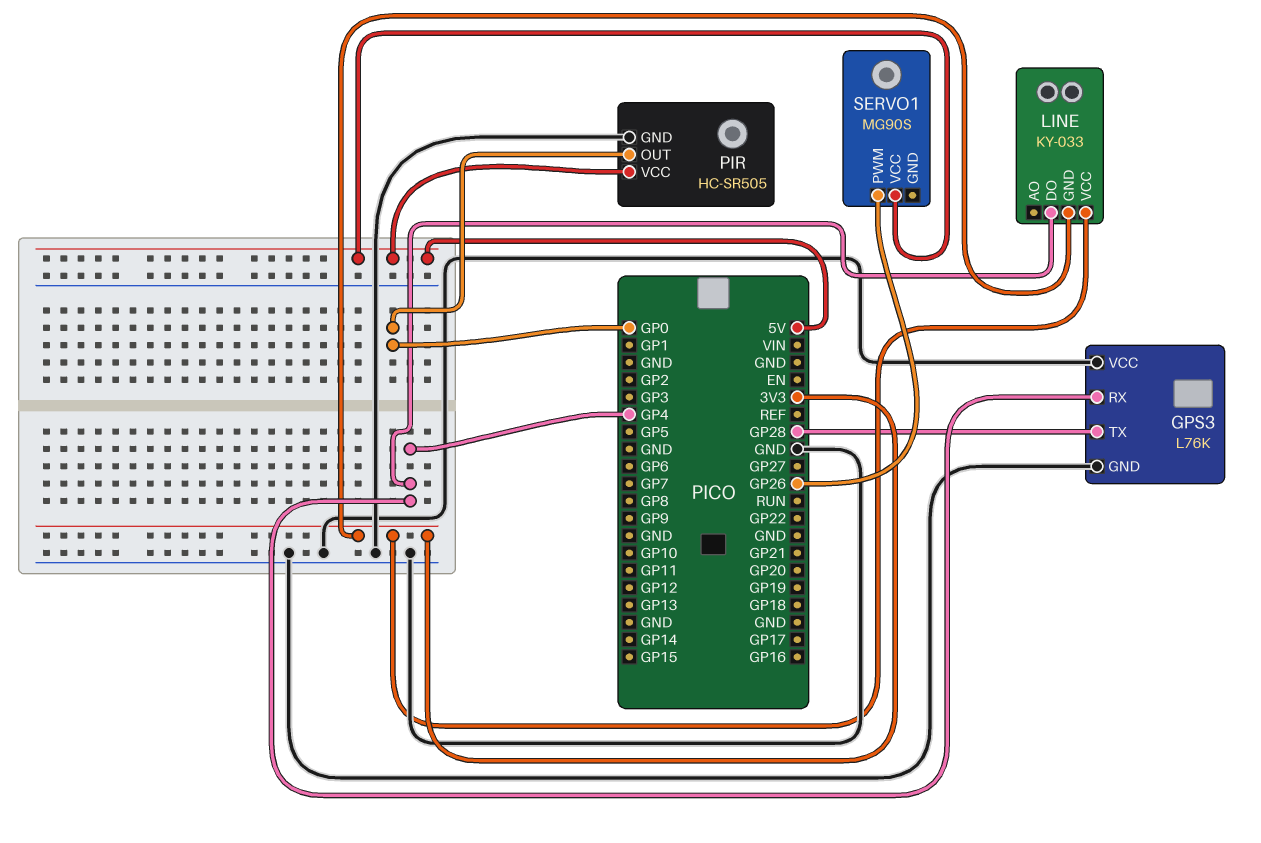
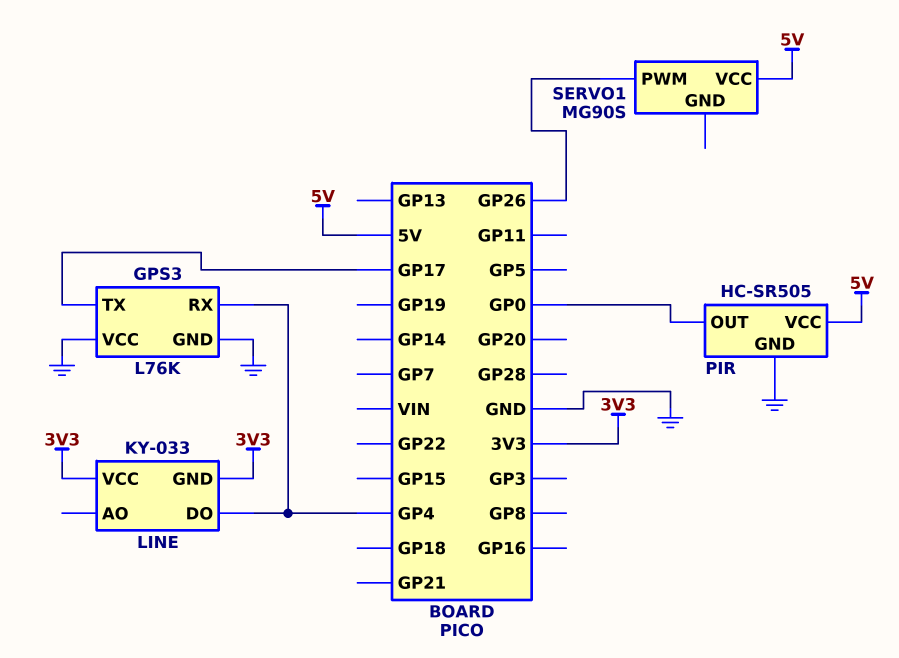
GPS3 pin TX: GP28 -> GP17

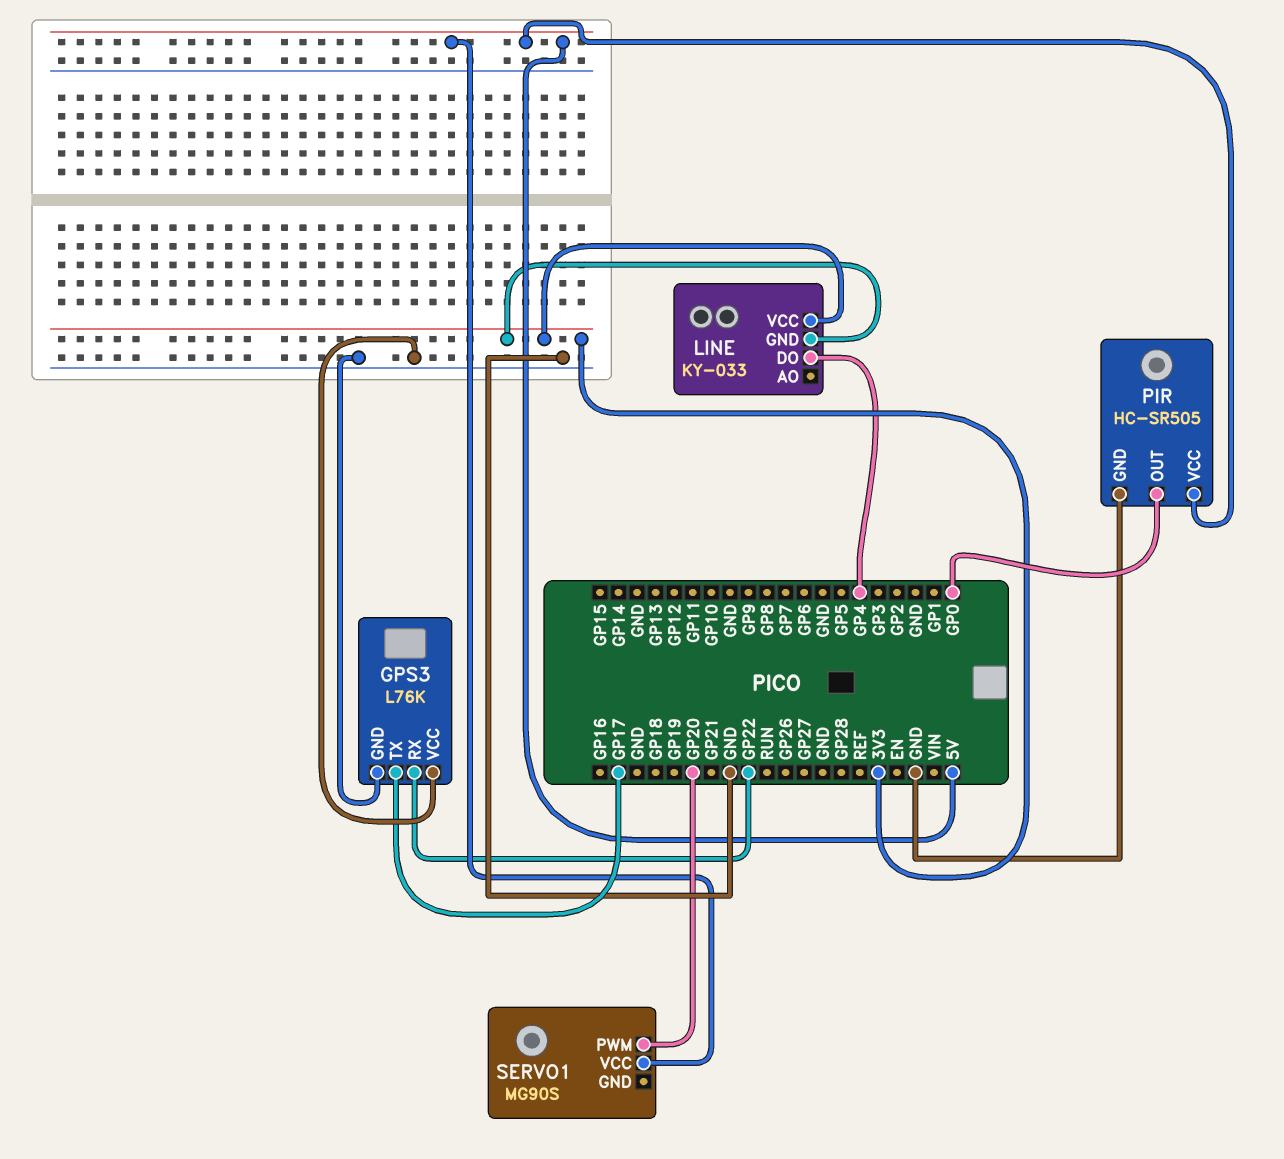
GPS3 pin RX: GP4 -> GP22
SERVO1 pin PWM: GP26 -> GP20

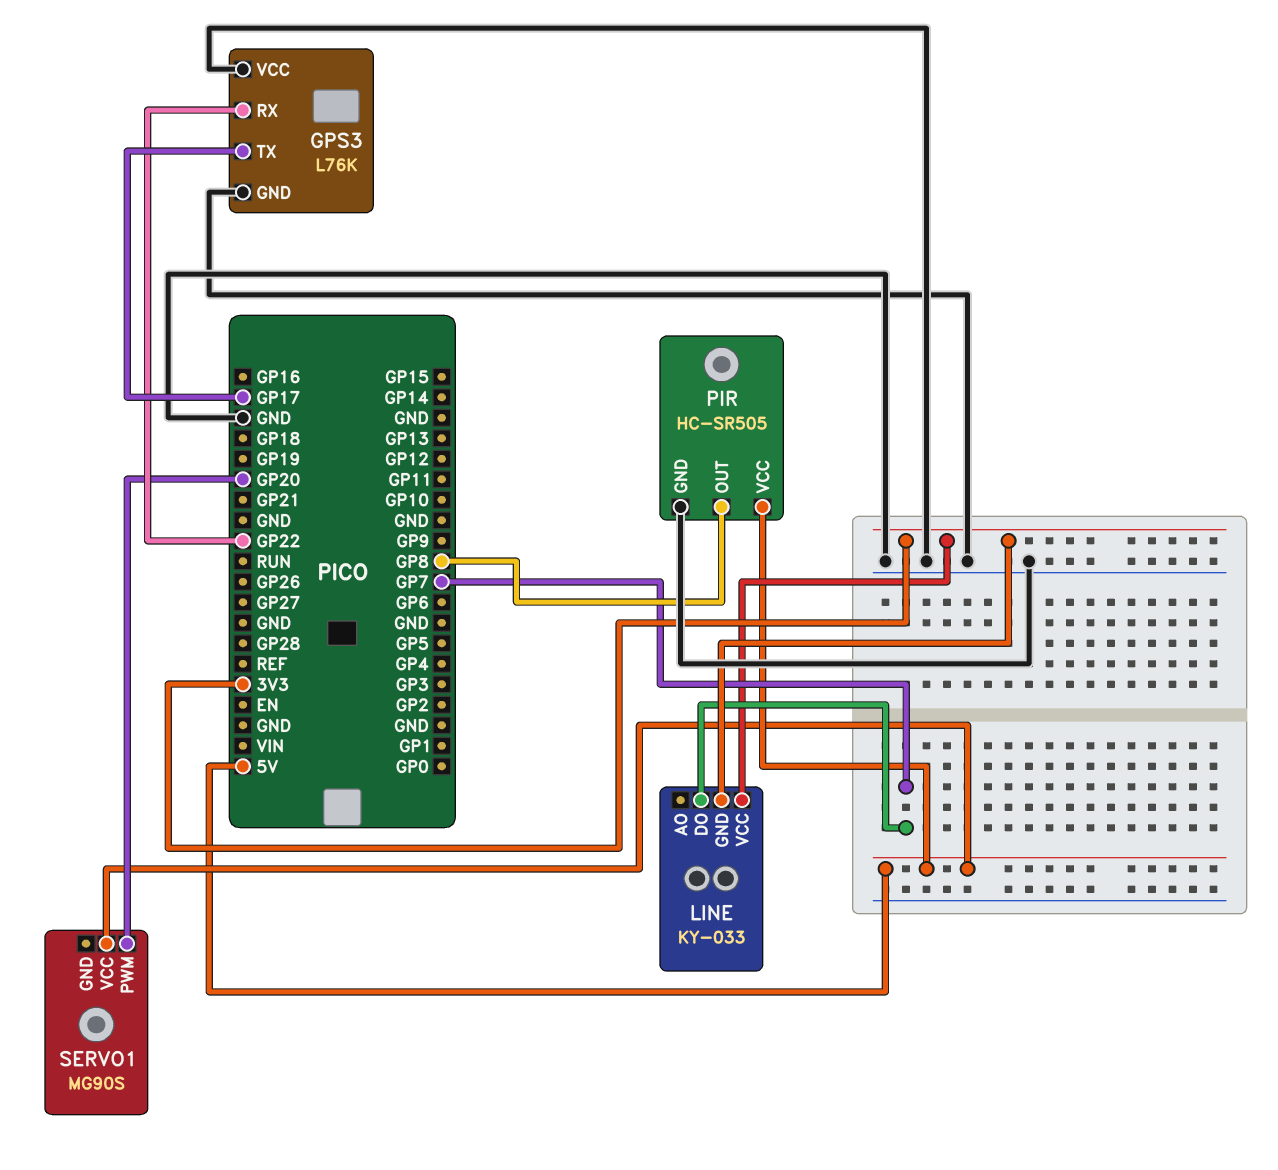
LINE pin DO: GP4 -> GP7
PIR pin OUT: GP0 -> GP8

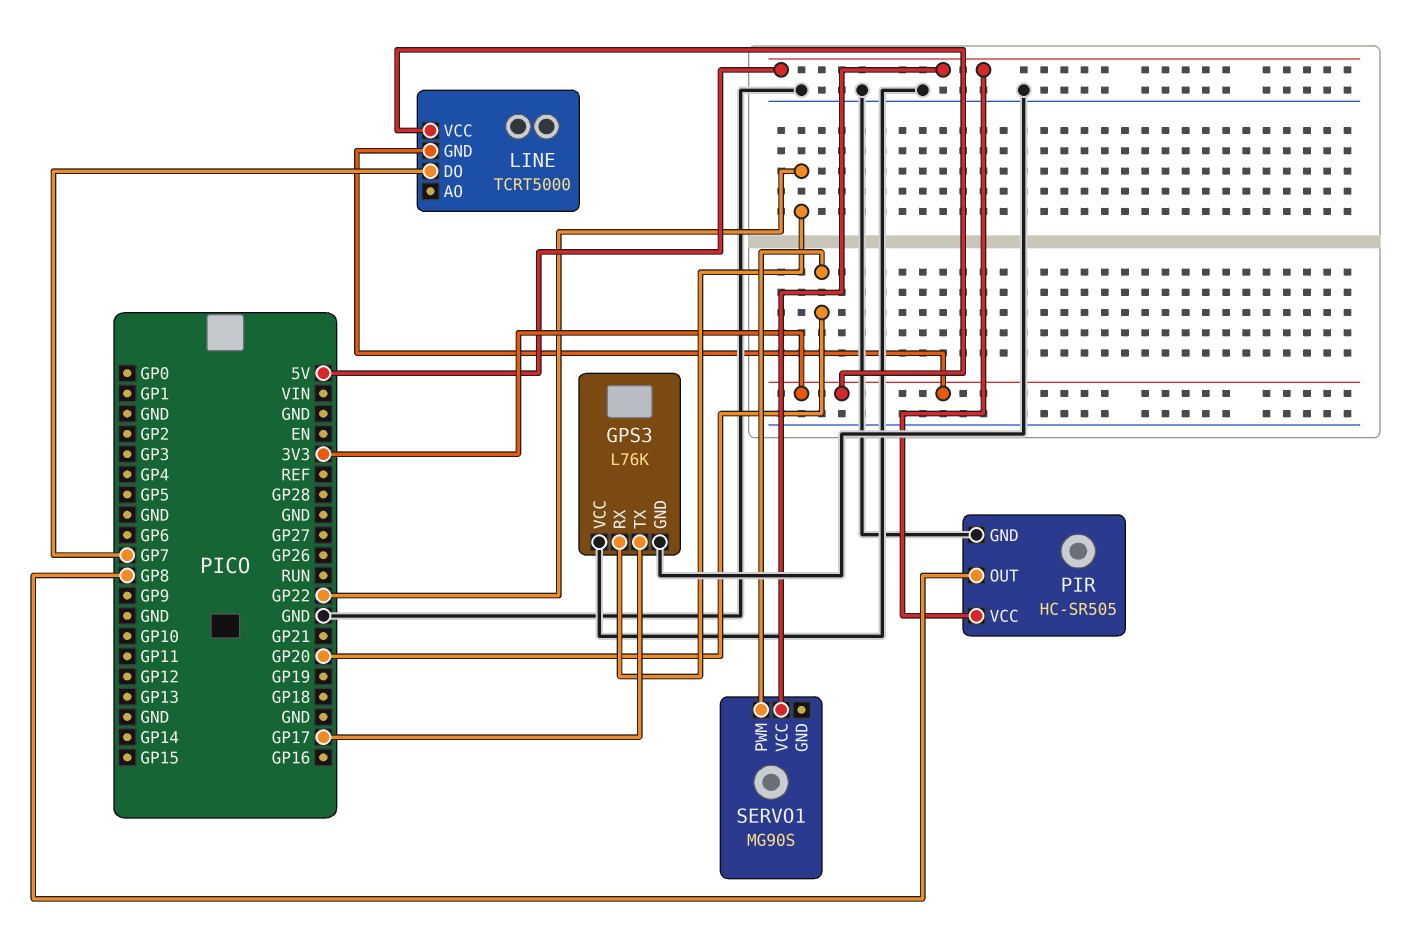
LINE: KY-033 -> TCRT5000

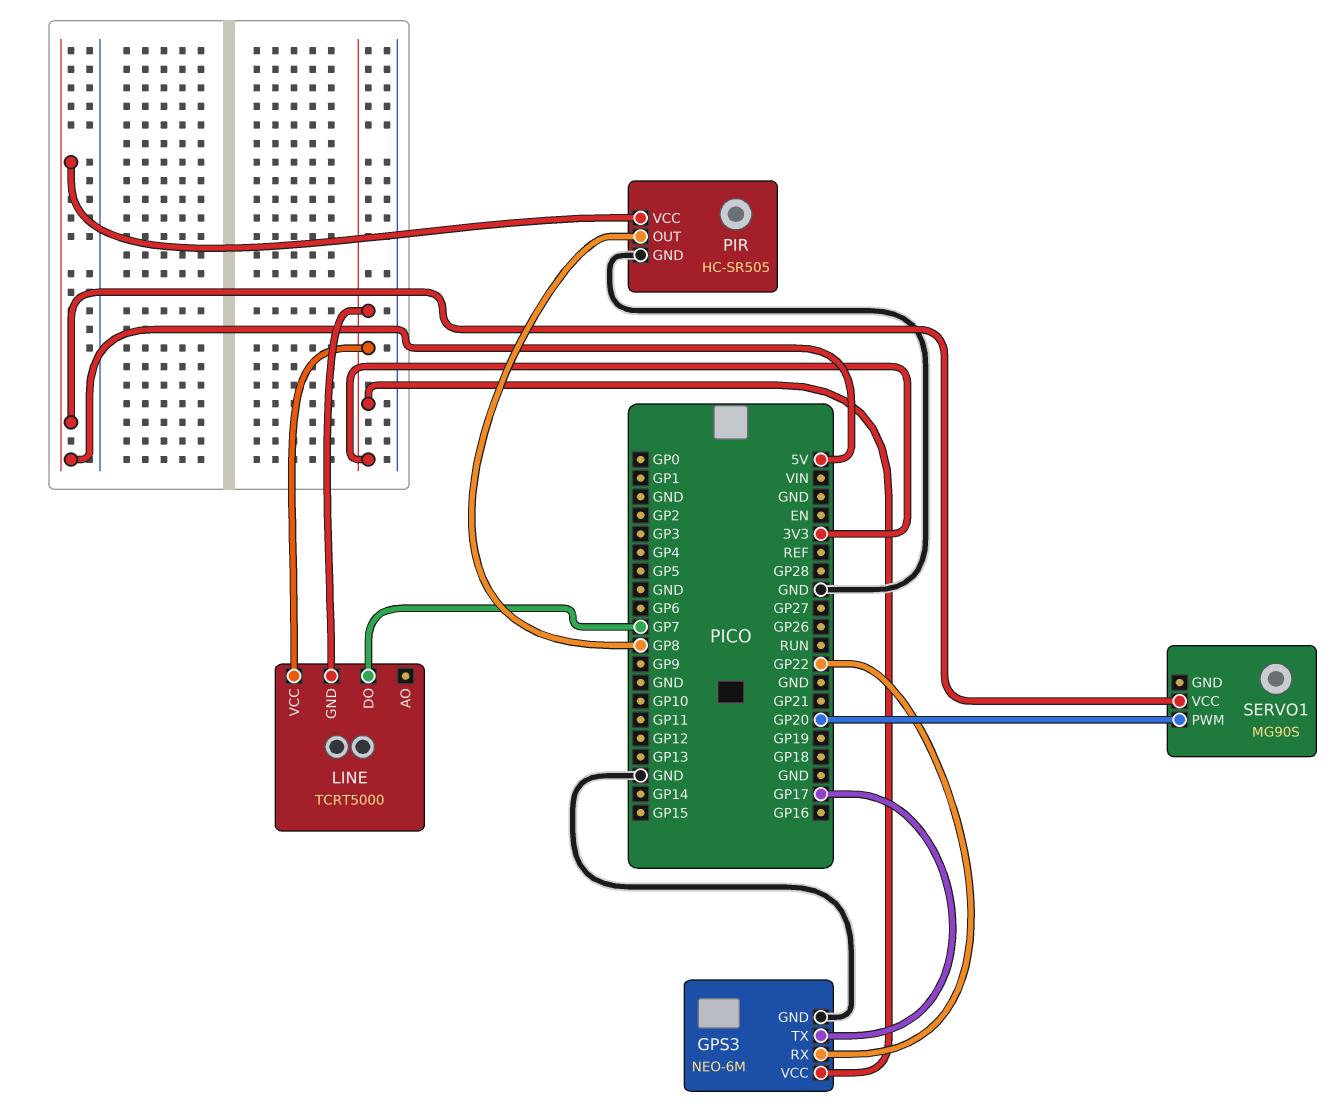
GPS3: L76K -> NEO-6M
GPS3 pin VCC: GND -> 3V3

